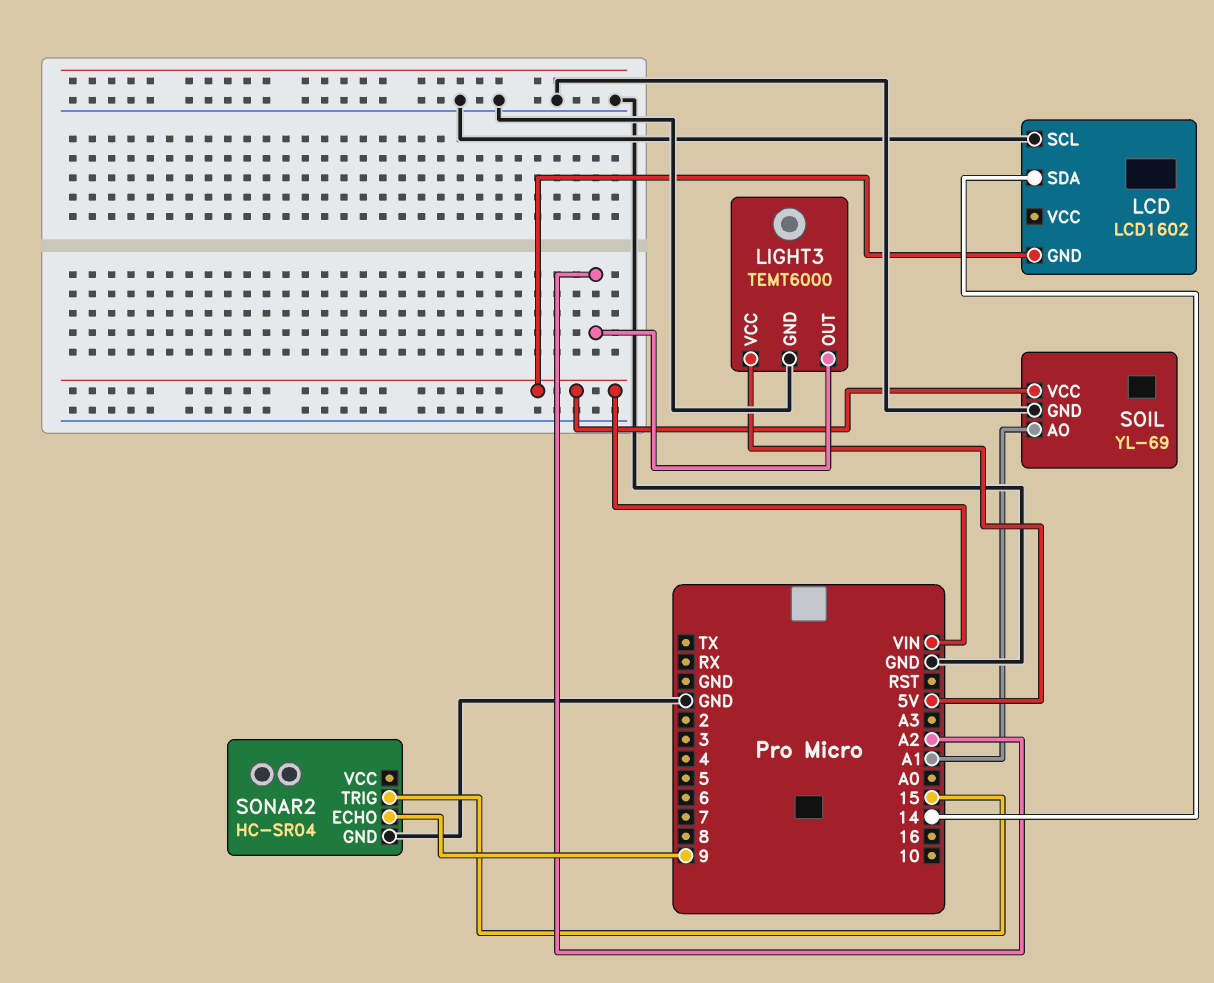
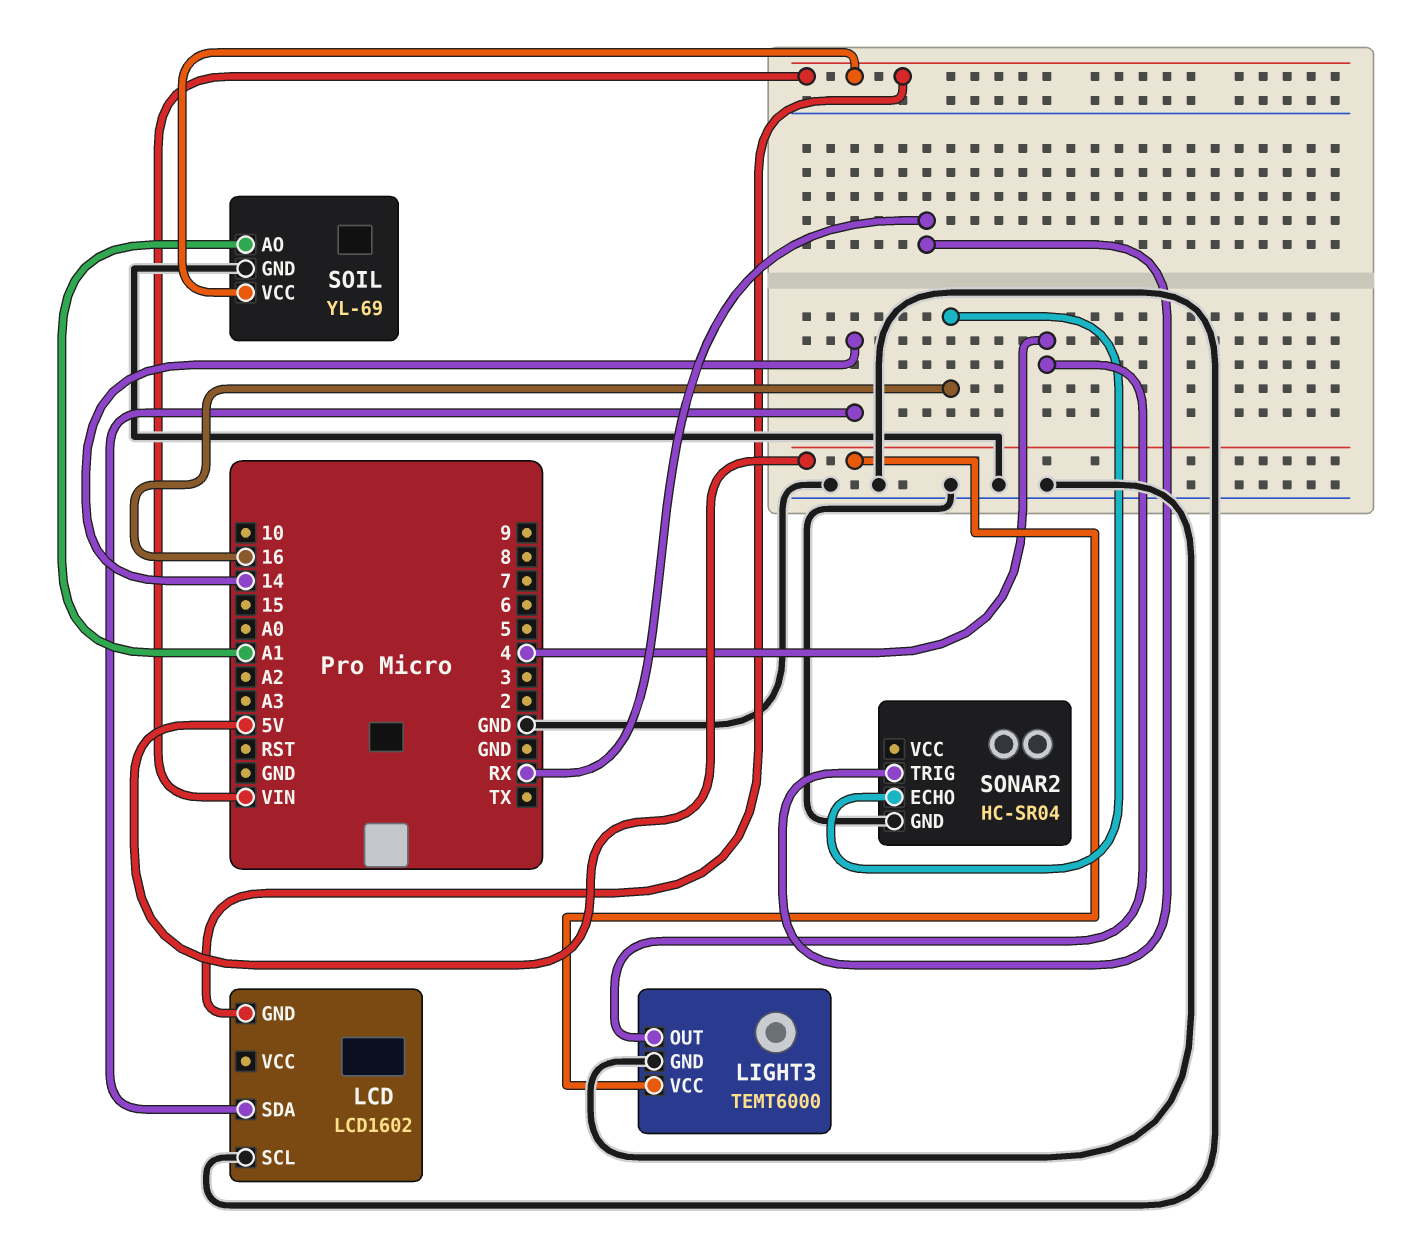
LIGHT3 pin OUT: A2 -> 4
SONAR2 pin ECHO: 9 -> 16
SONAR2 pin TRIG: 15 -> RX

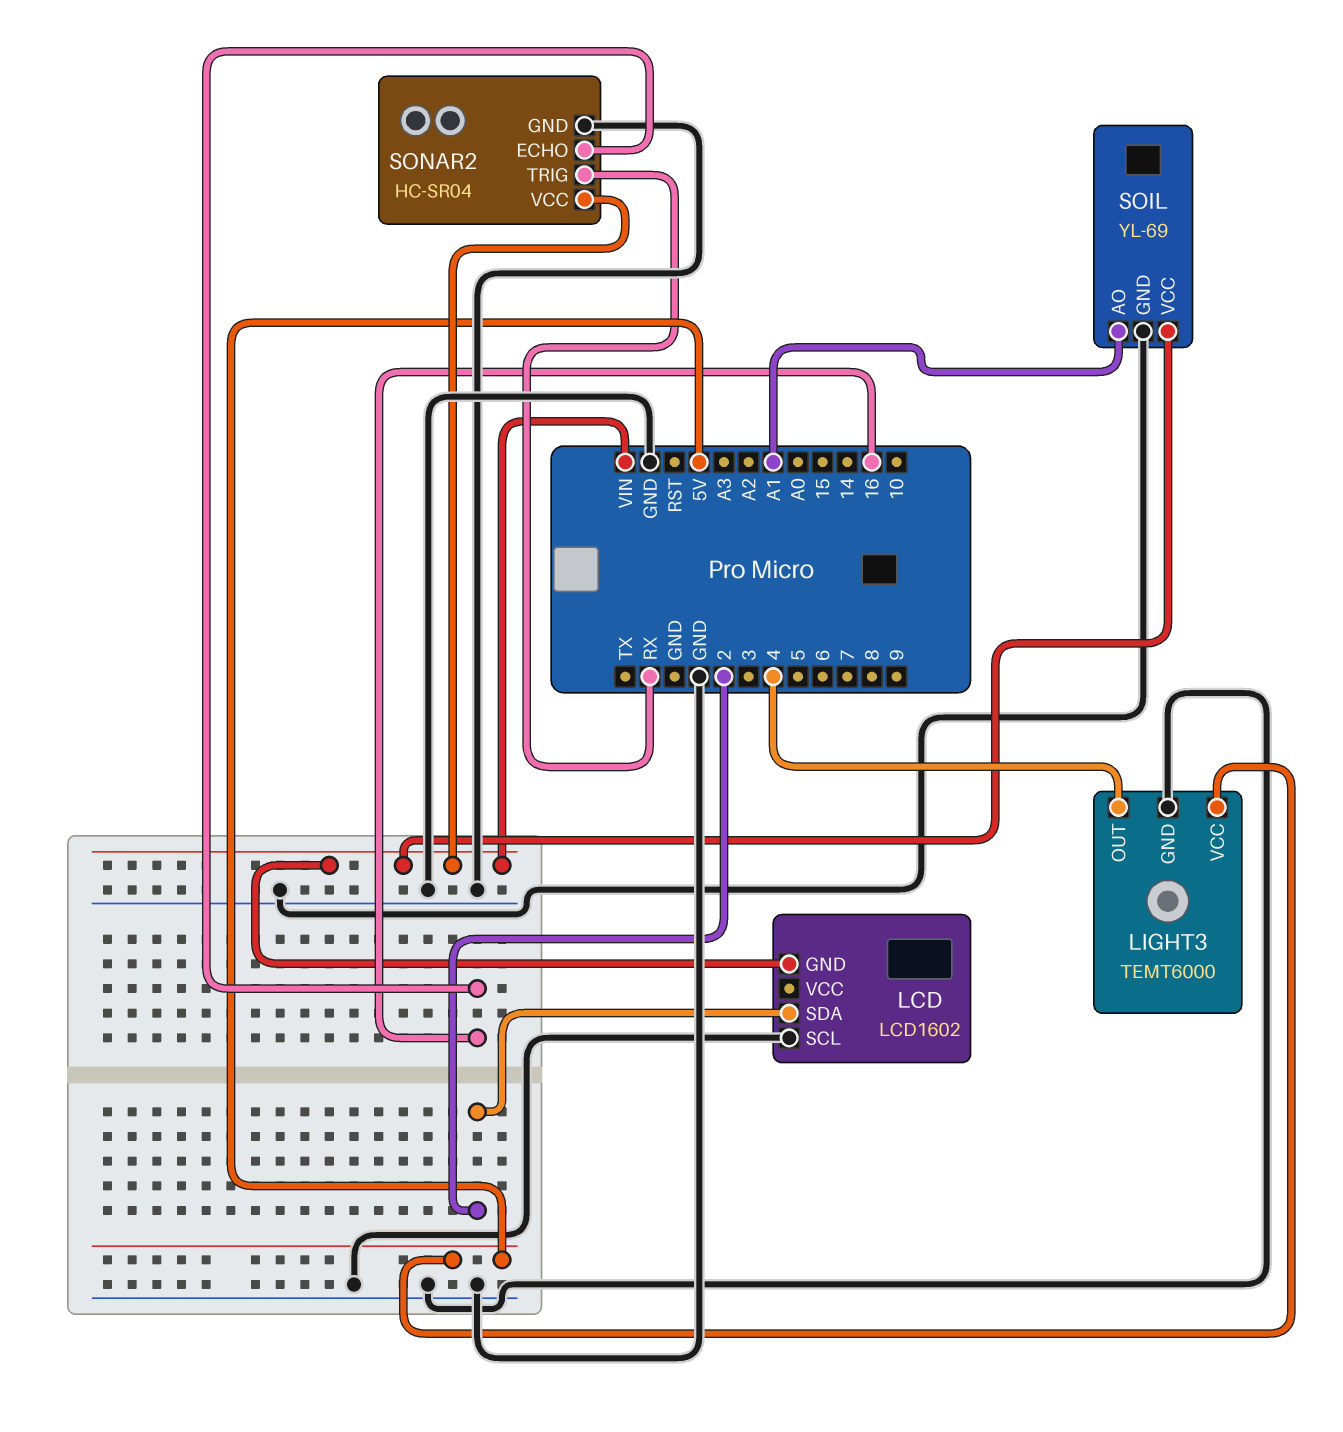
LCD pin SDA: 14 -> 2
SONAR2 pin VCC: none -> VIN

